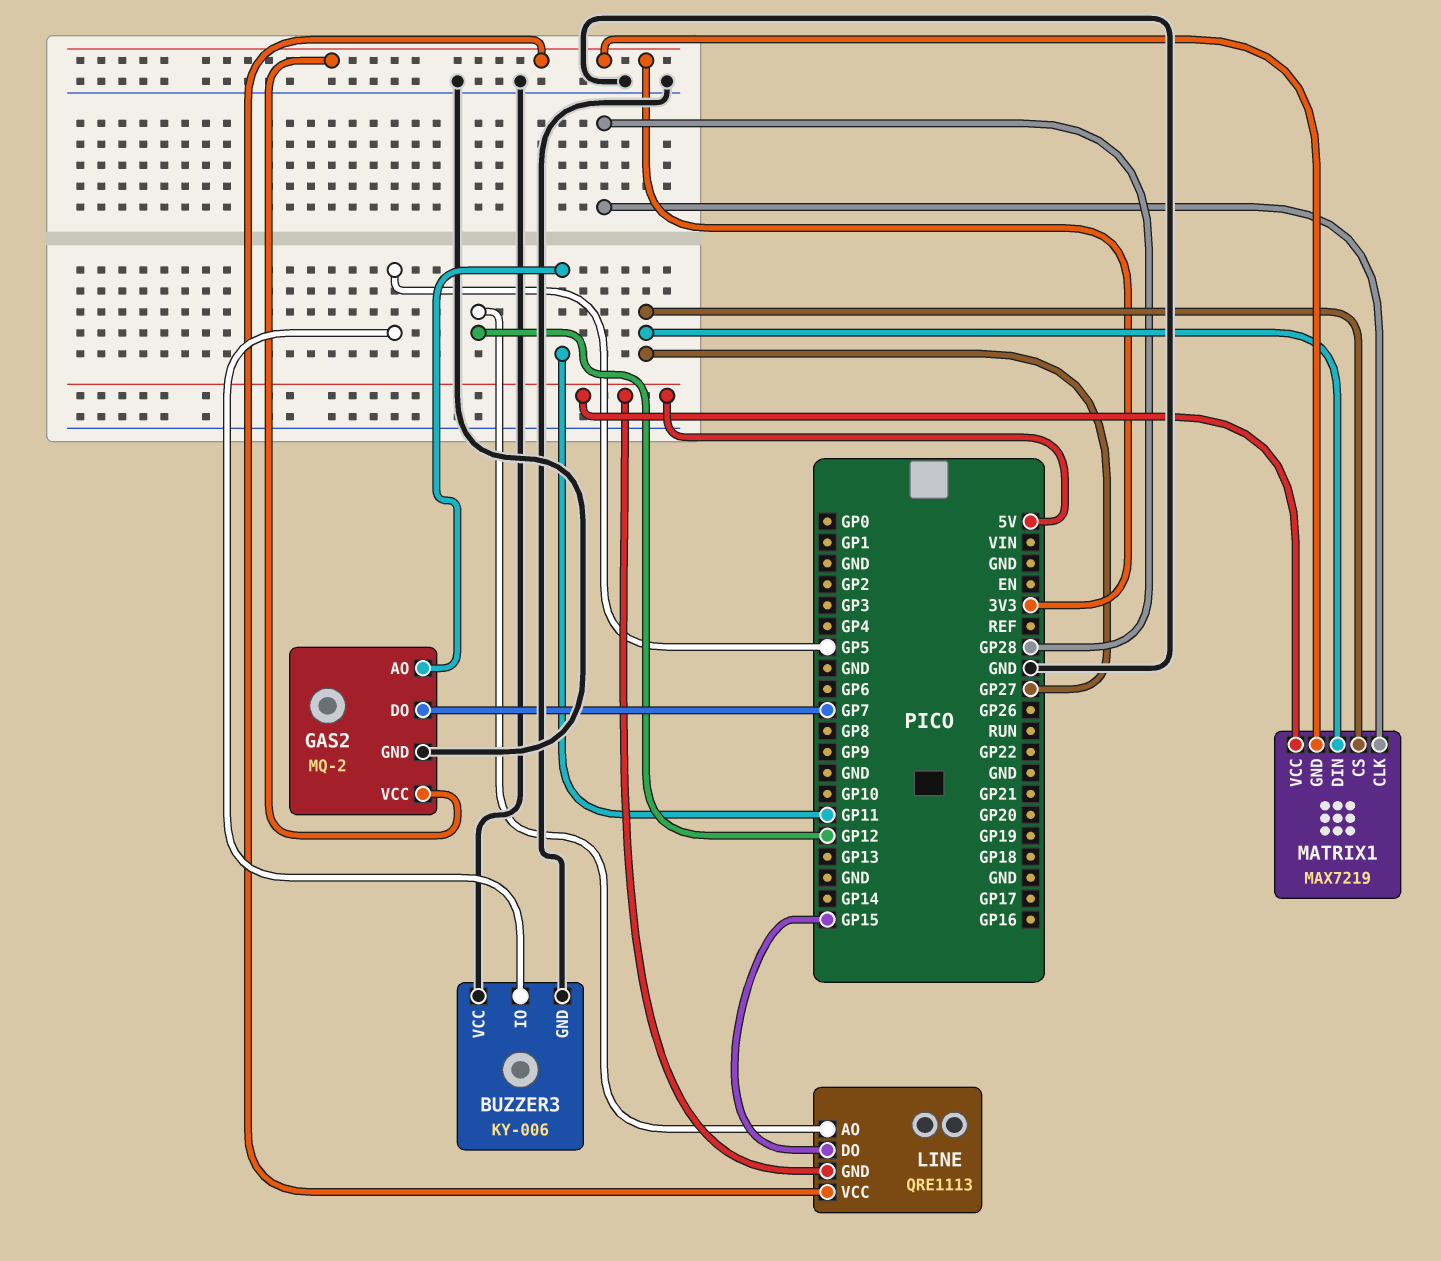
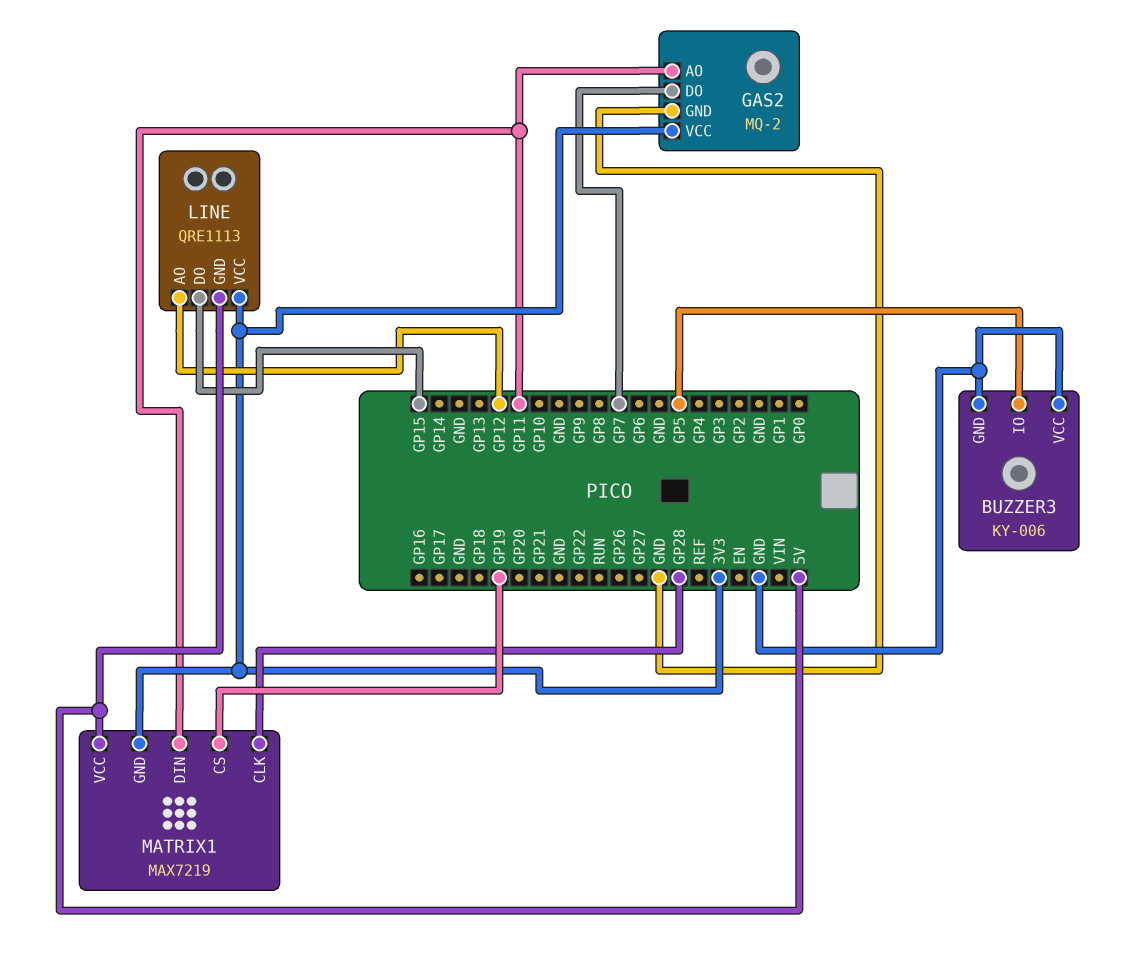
MATRIX1 pin CS: GP27 -> GP19
MATRIX1 pin DIN: GP27 -> GP11

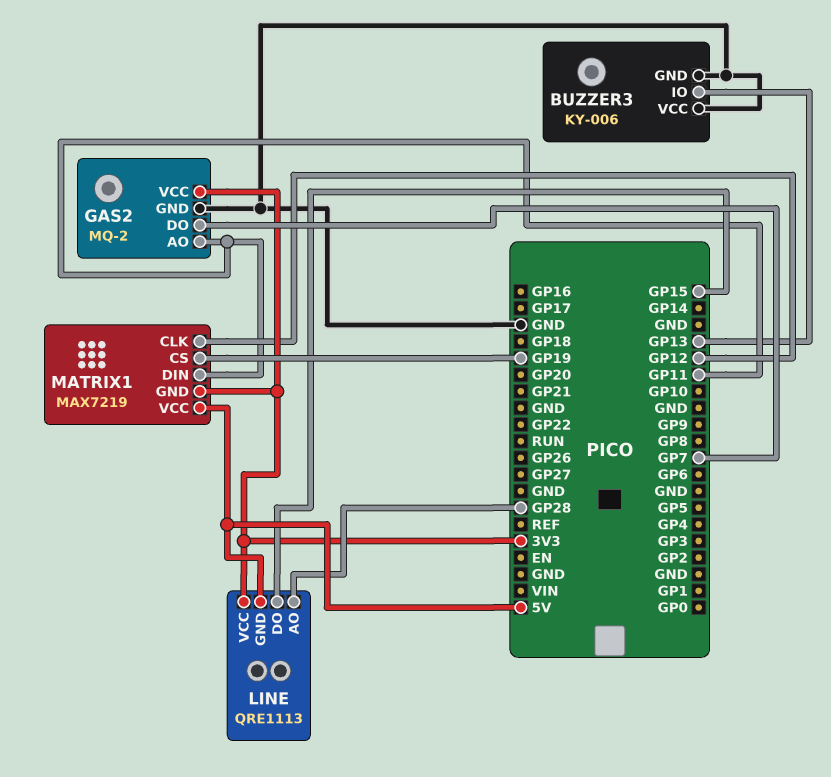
BUZZER3 pin IO: GP5 -> GP13
LINE pin AO: GP12 -> GP28
MATRIX1 pin CLK: GP28 -> GP12

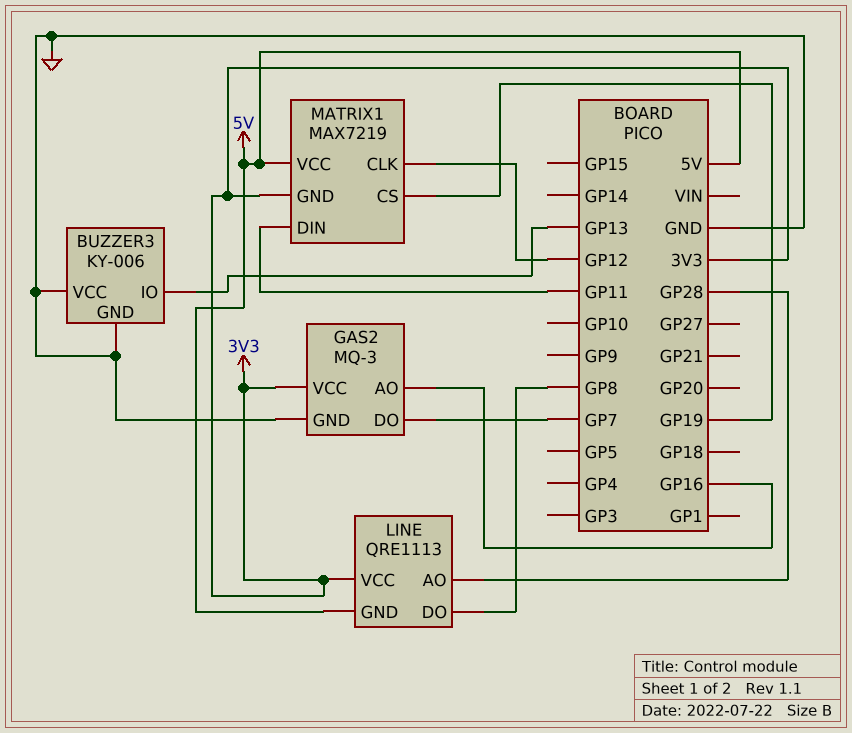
GAS2: MQ-2 -> MQ-3
GAS2 pin AO: GP11 -> GP16
LINE pin DO: GP15 -> GP8

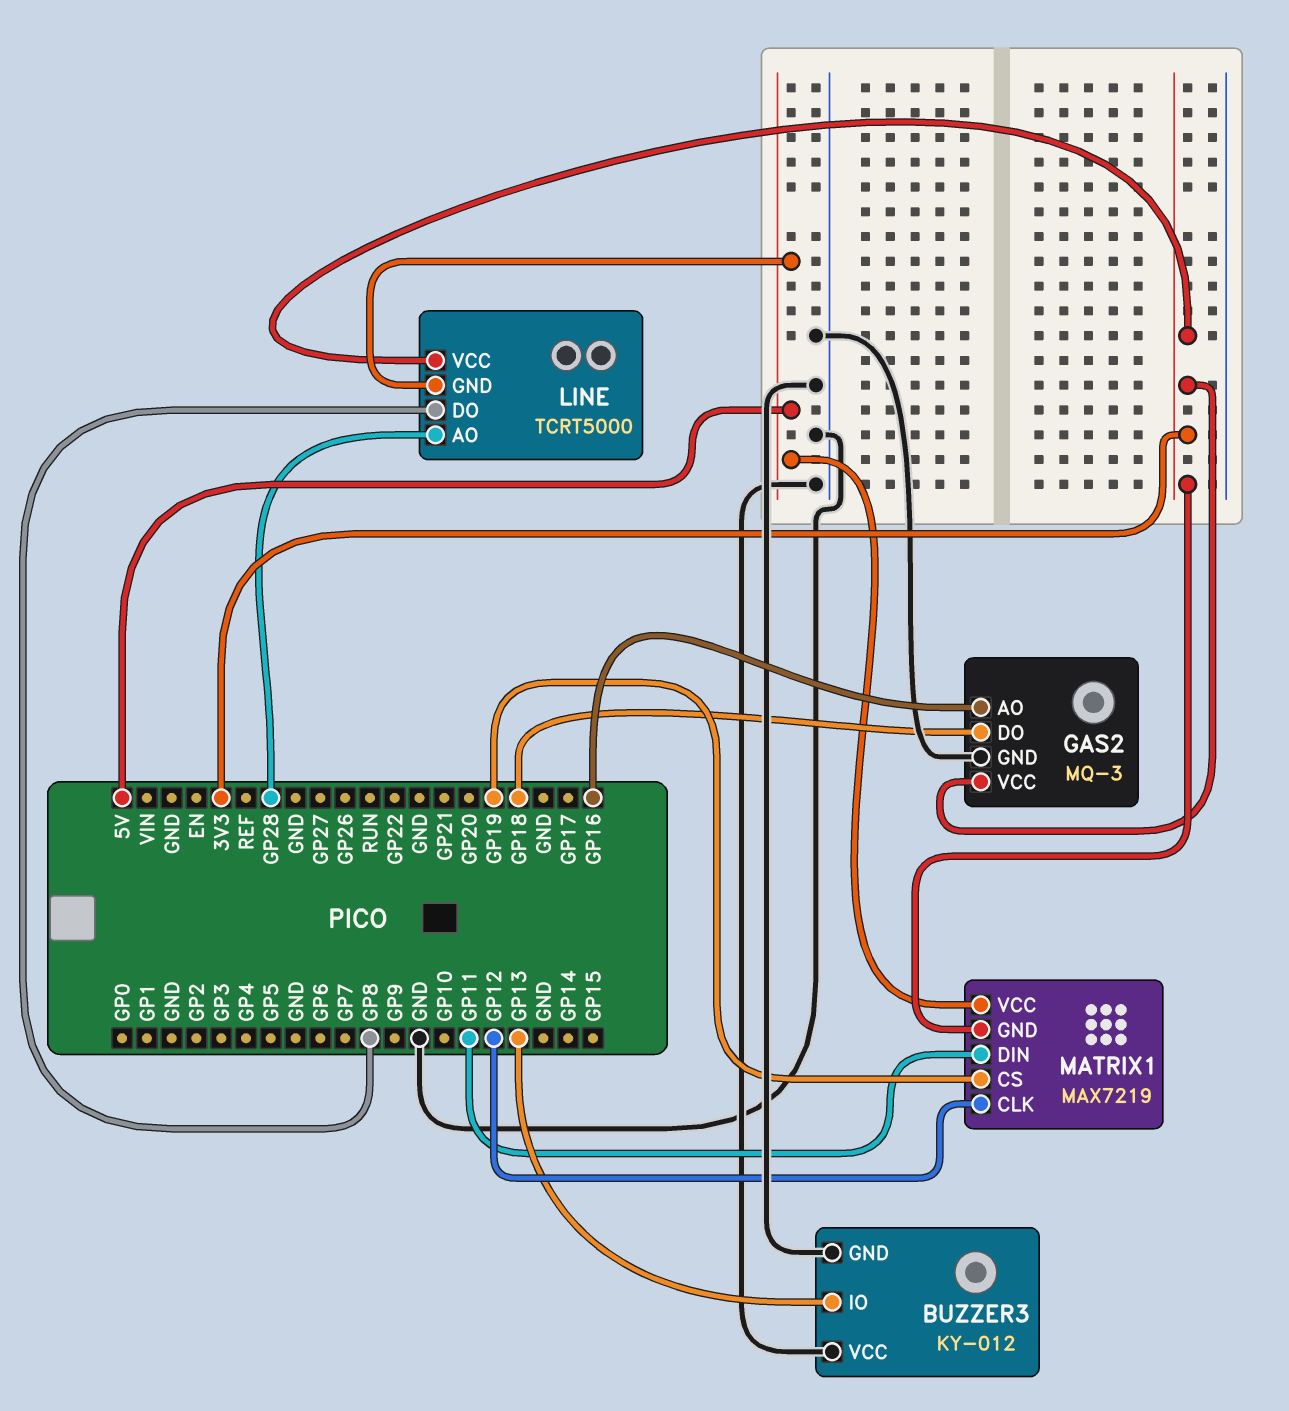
BUZZER3: KY-006 -> KY-012
GAS2 pin DO: GP7 -> GP18
LINE: QRE1113 -> TCRT5000

